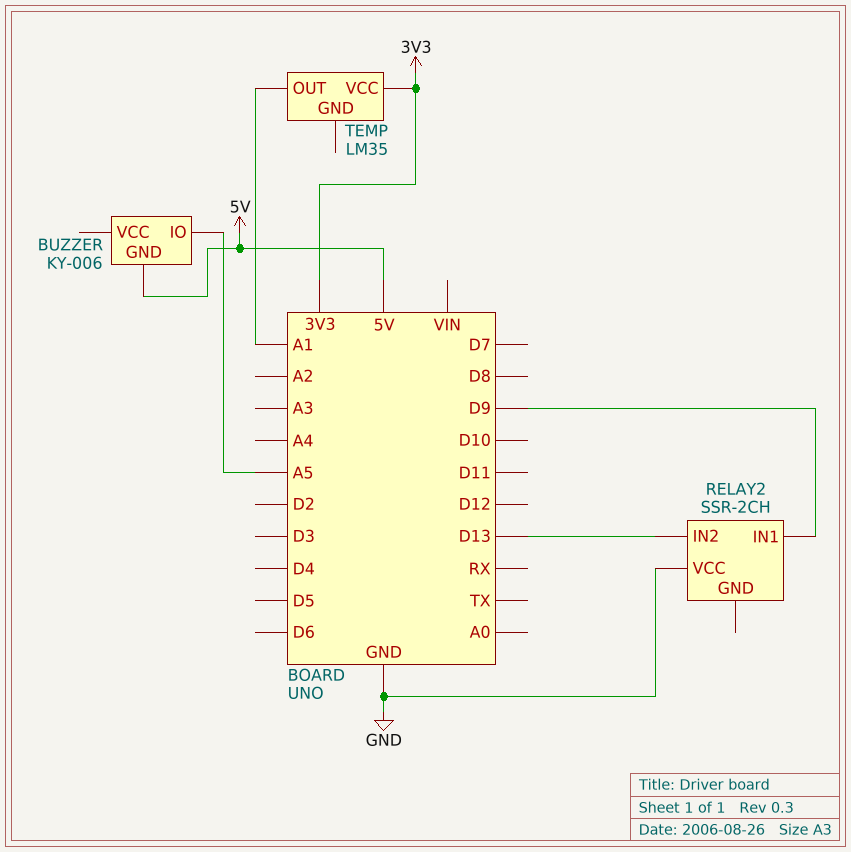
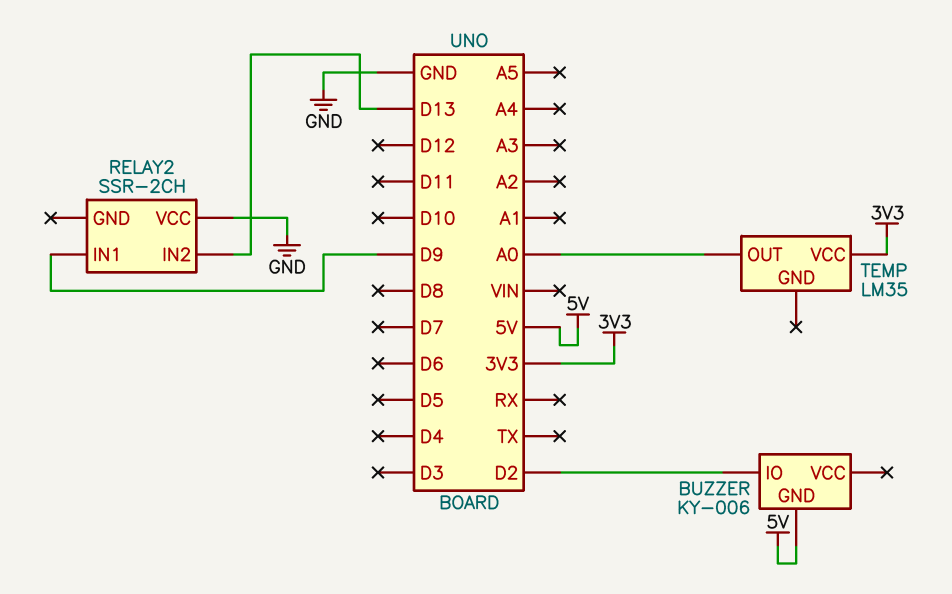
BUZZER pin IO: A5 -> D2
TEMP pin OUT: A1 -> A0

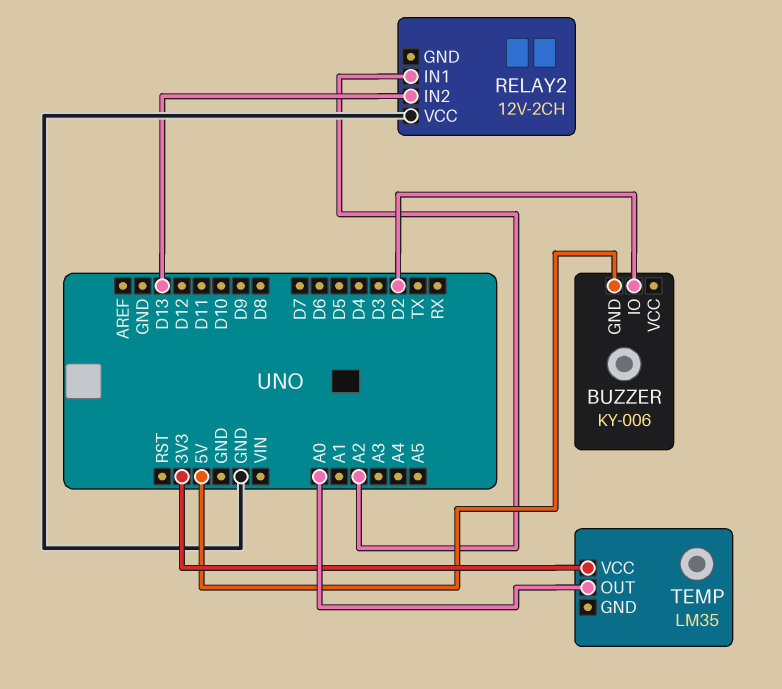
RELAY2: SSR-2CH -> 12V-2CH
RELAY2 pin IN1: D9 -> A2

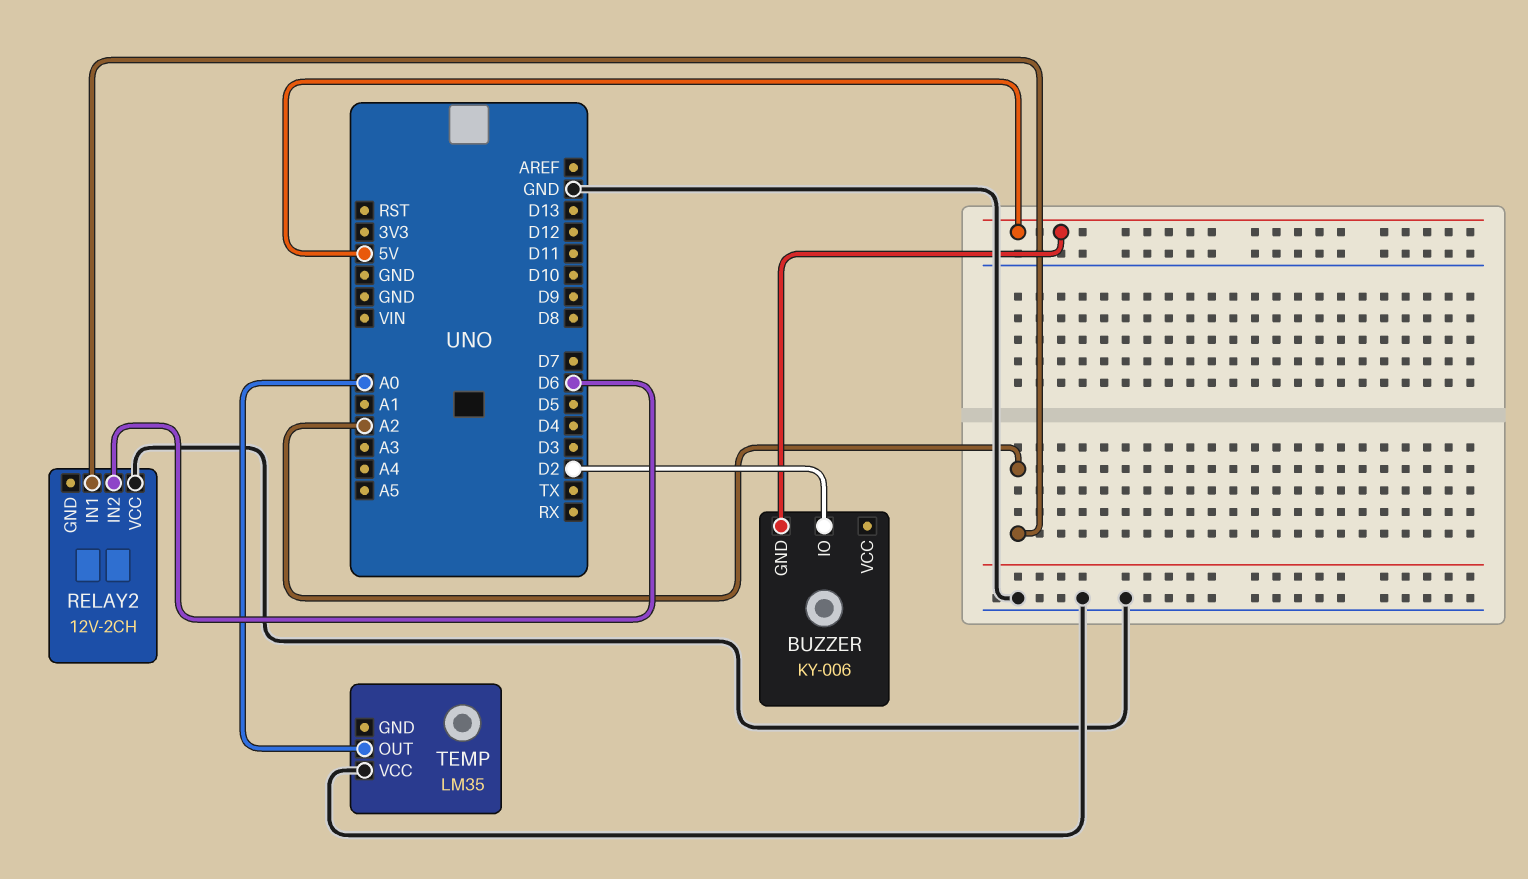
RELAY2 pin IN2: D13 -> D6
TEMP pin VCC: 3V3 -> GND

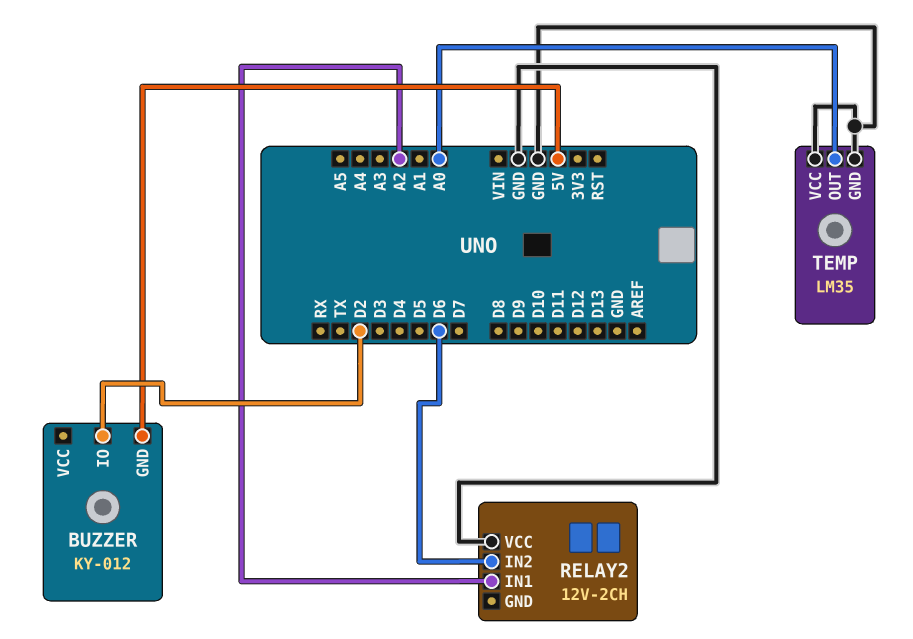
BUZZER: KY-006 -> KY-012
TEMP pin GND: none -> GND

